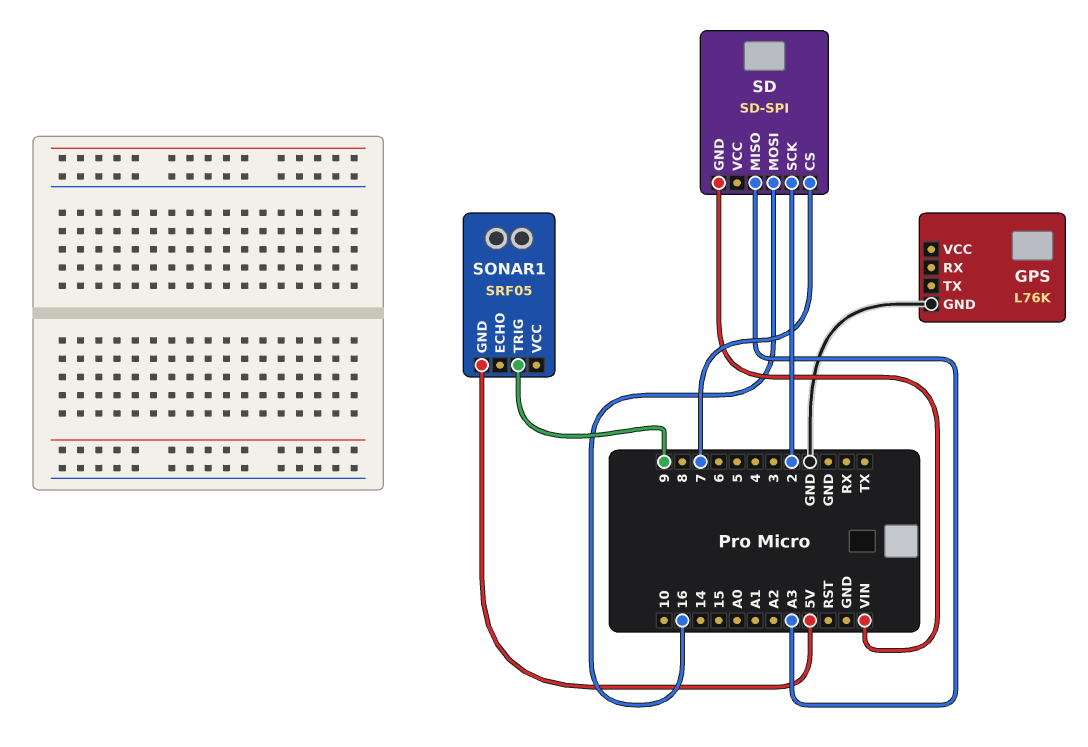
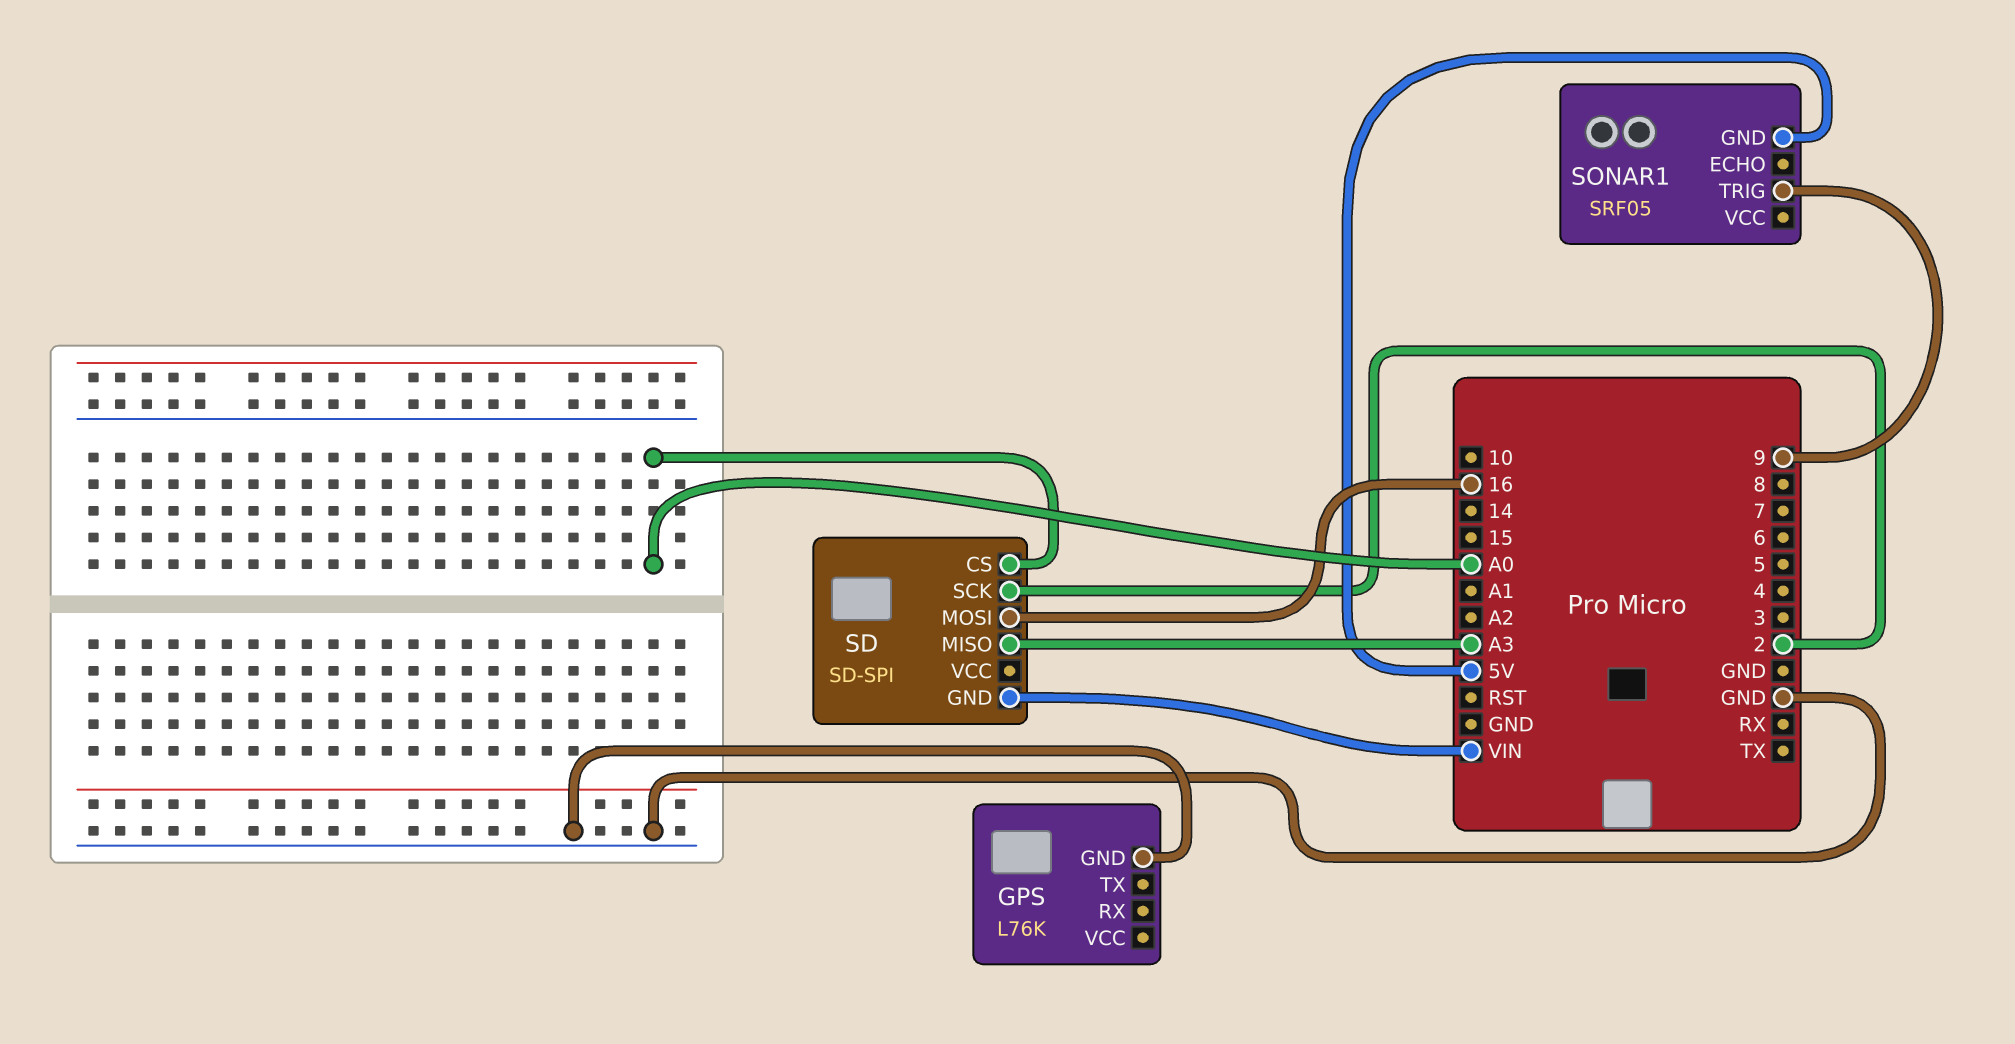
SD pin CS: 7 -> A0

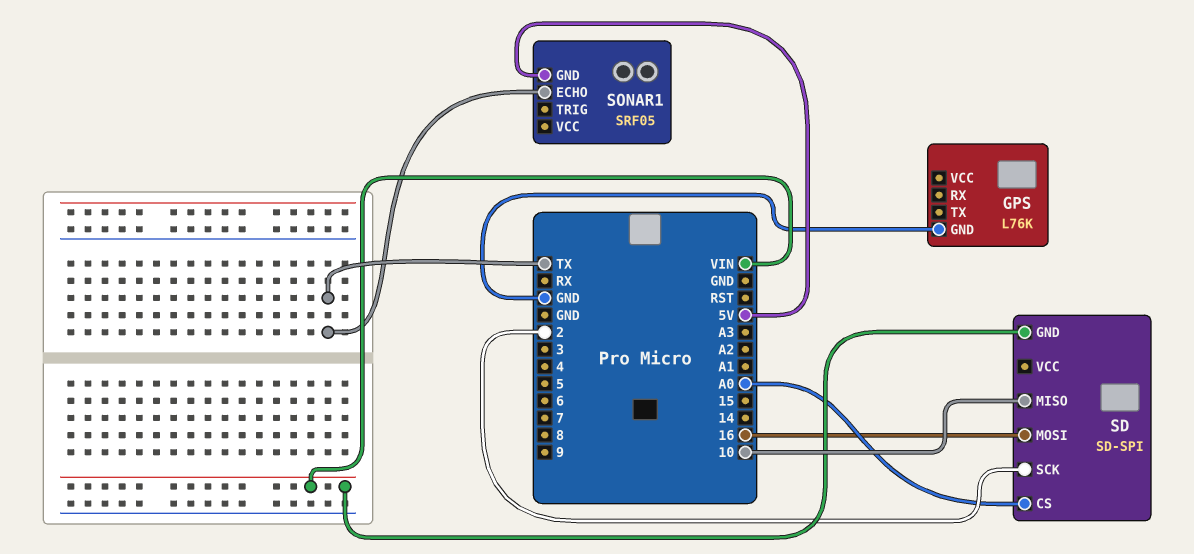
SD pin MISO: A3 -> 10
SONAR1 pin ECHO: none -> TX
SONAR1 pin TRIG: 9 -> none

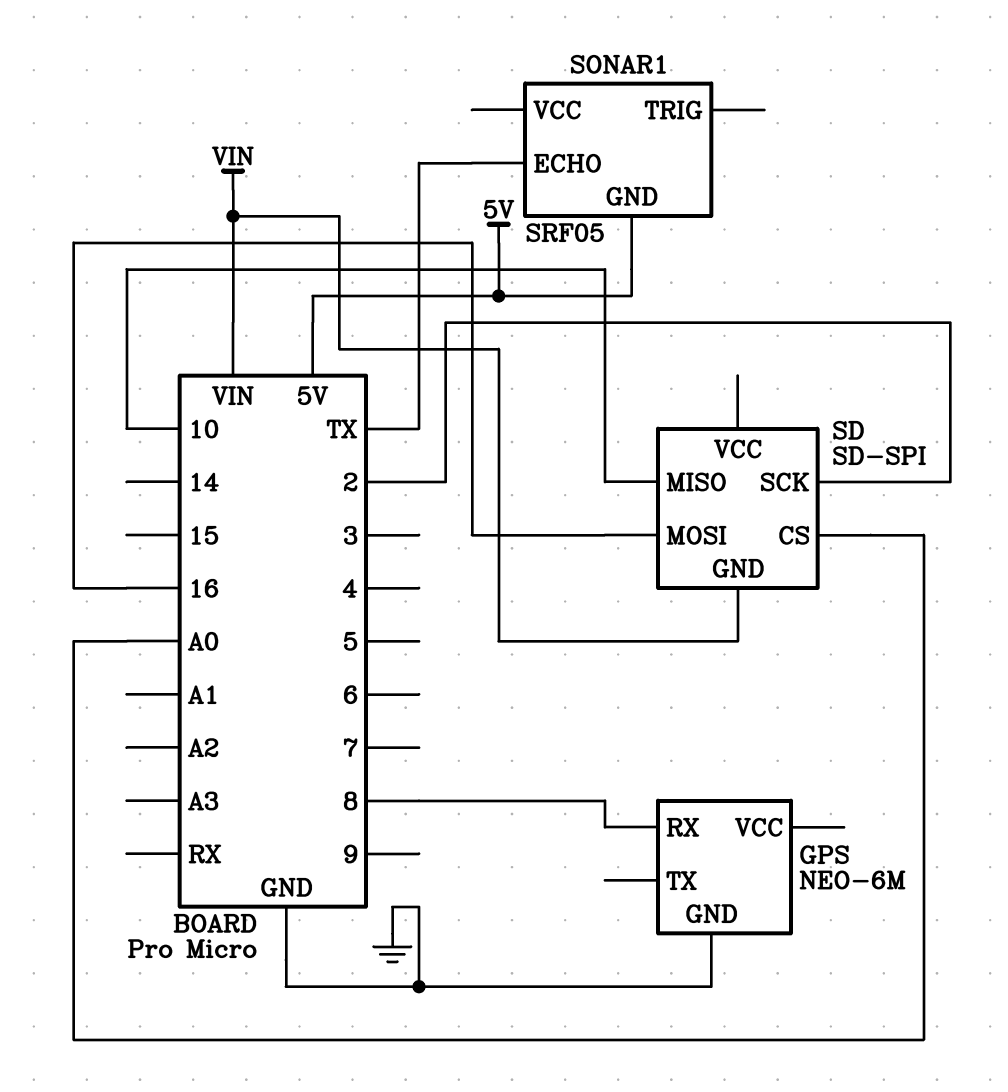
GPS: L76K -> NEO-6M
GPS pin RX: none -> 8

